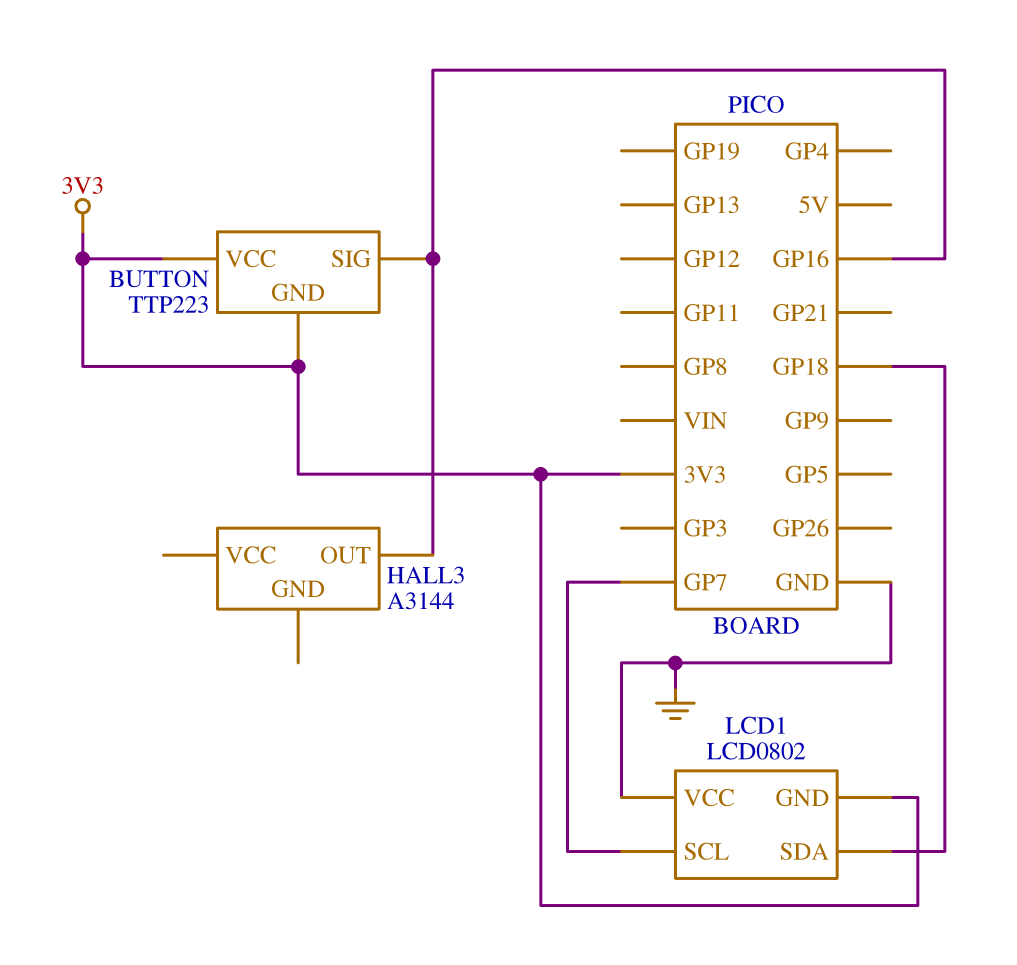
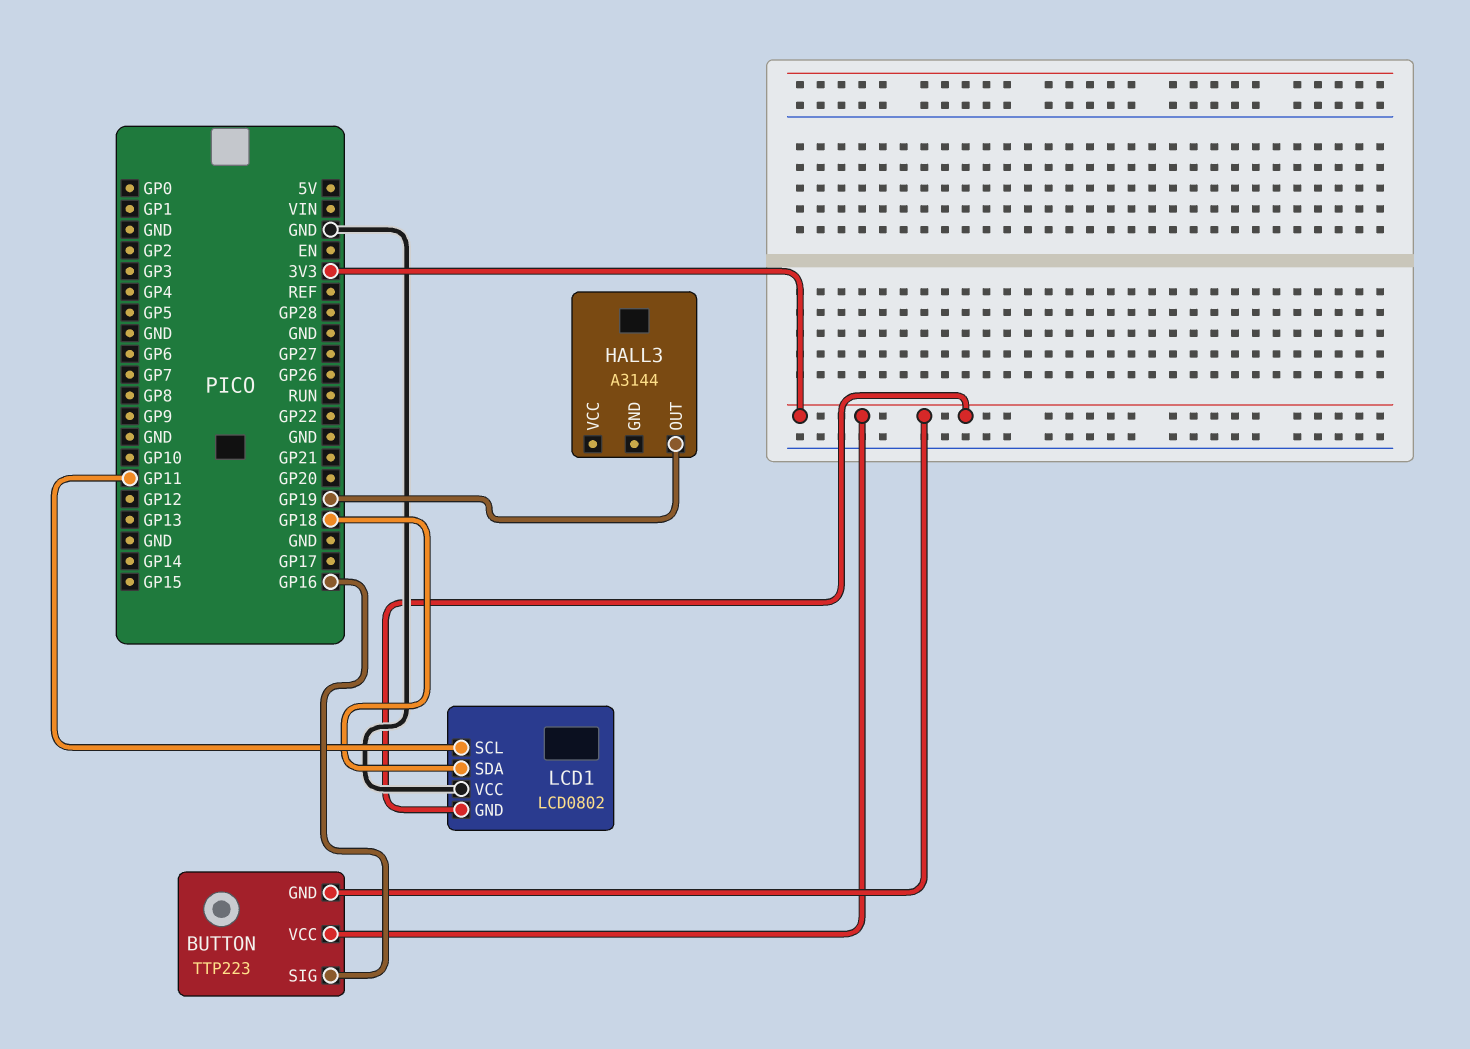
HALL3 pin OUT: GP16 -> GP19
LCD1 pin SCL: GP7 -> GP11

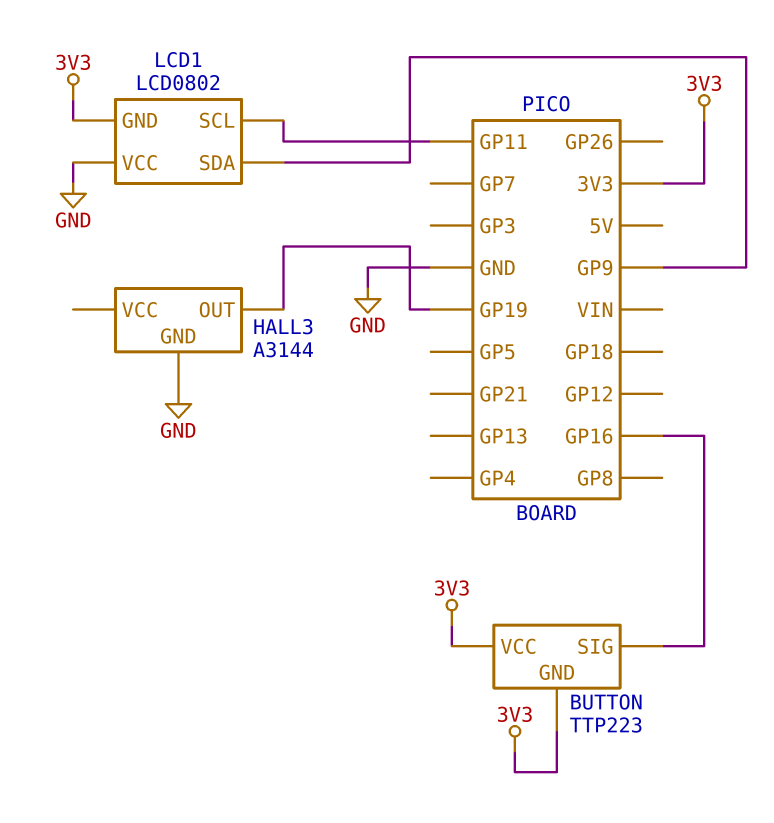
HALL3 pin GND: none -> GND
LCD1 pin SDA: GP18 -> GP9

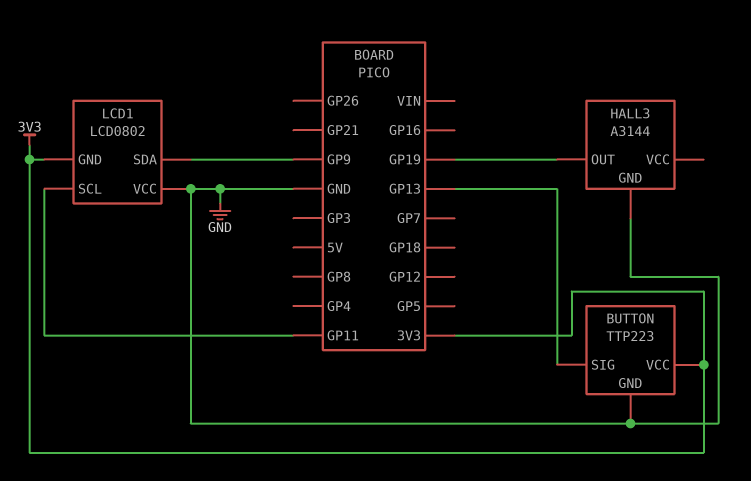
BUTTON pin GND: 3V3 -> GND
BUTTON pin SIG: GP16 -> GP13

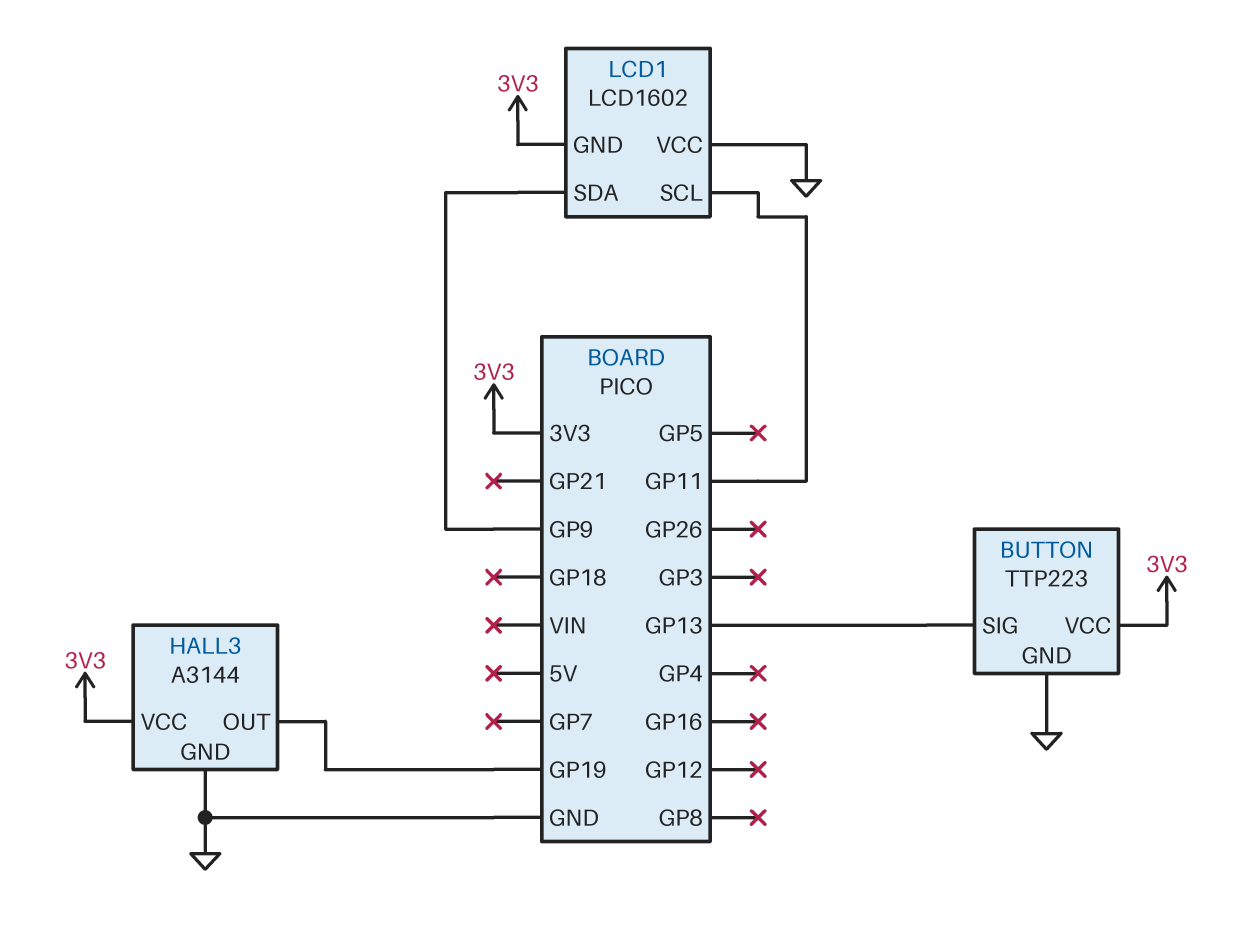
HALL3 pin VCC: none -> 3V3
LCD1: LCD0802 -> LCD1602

